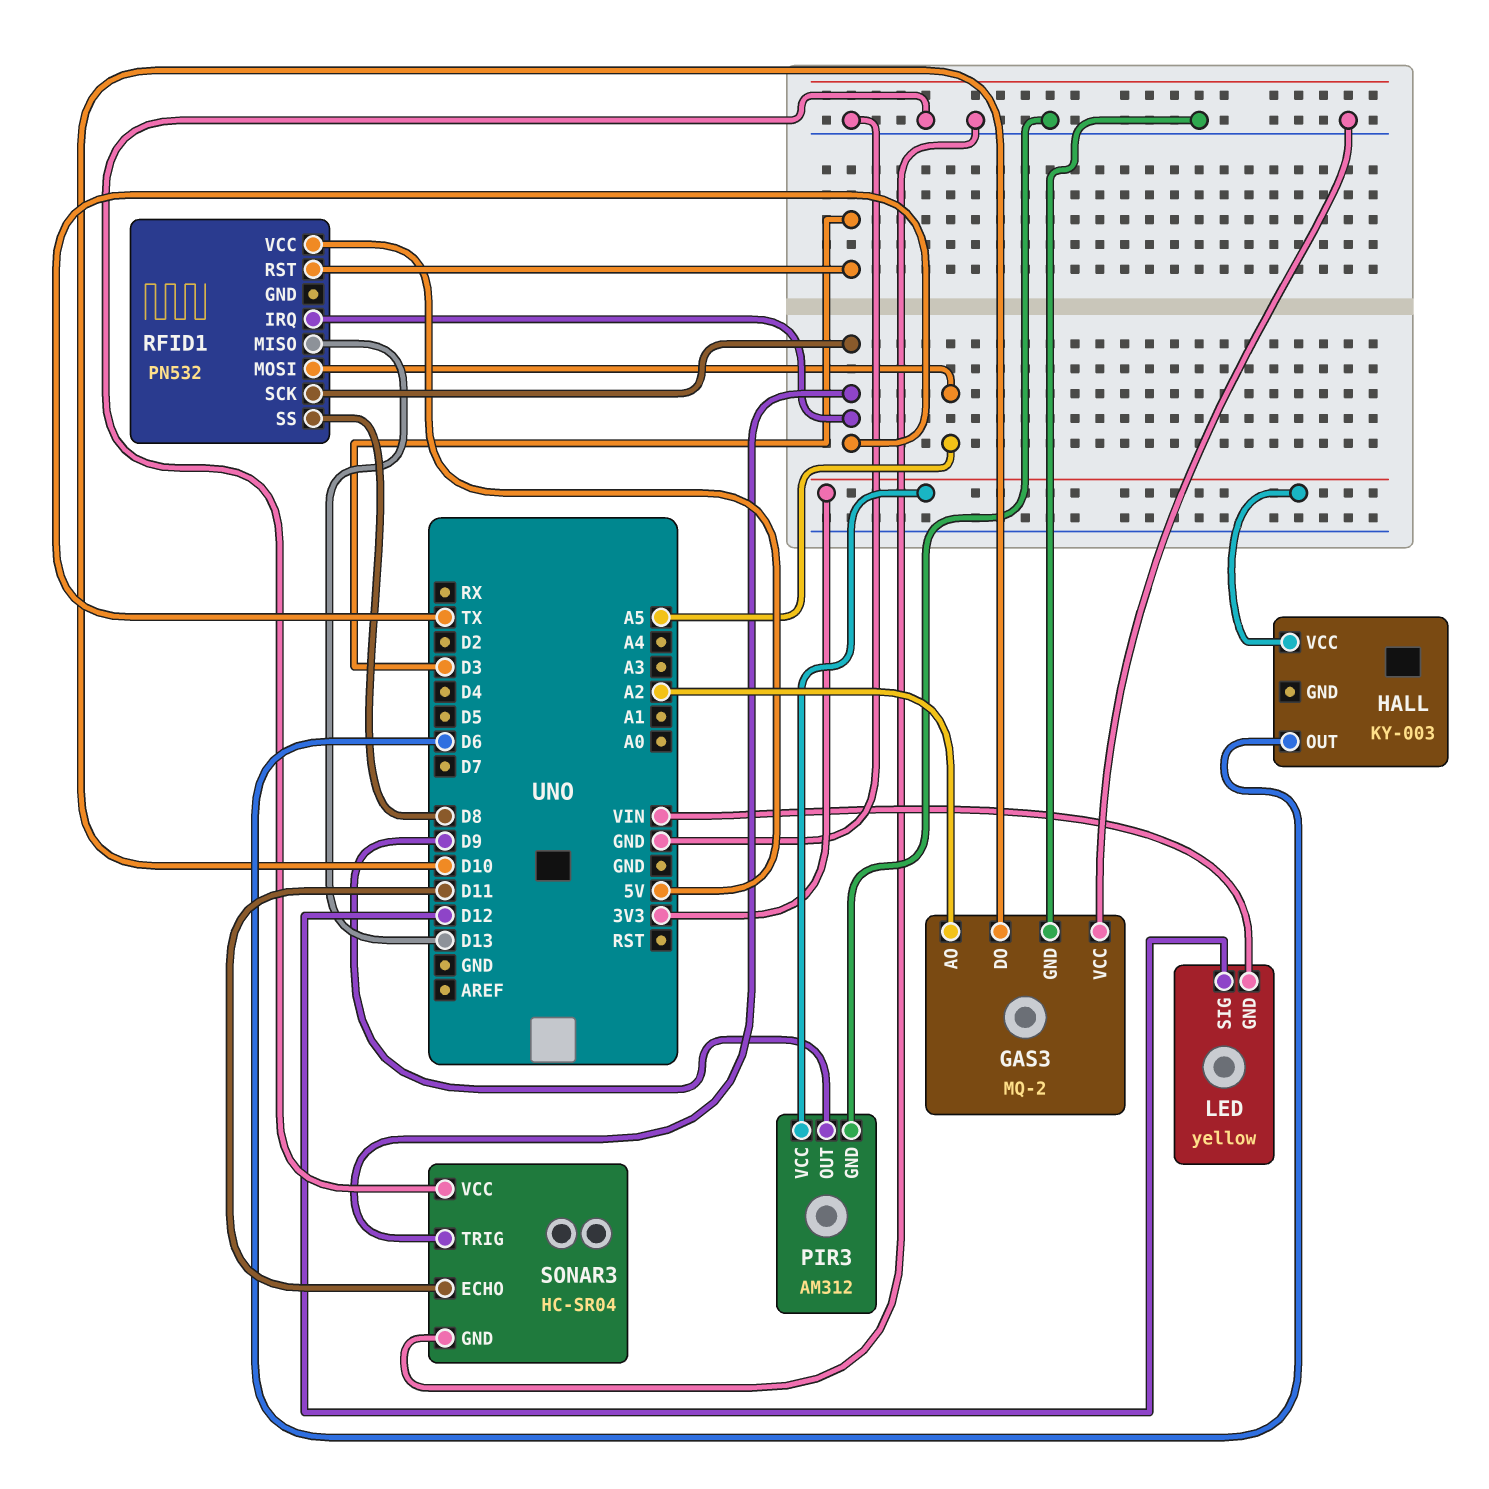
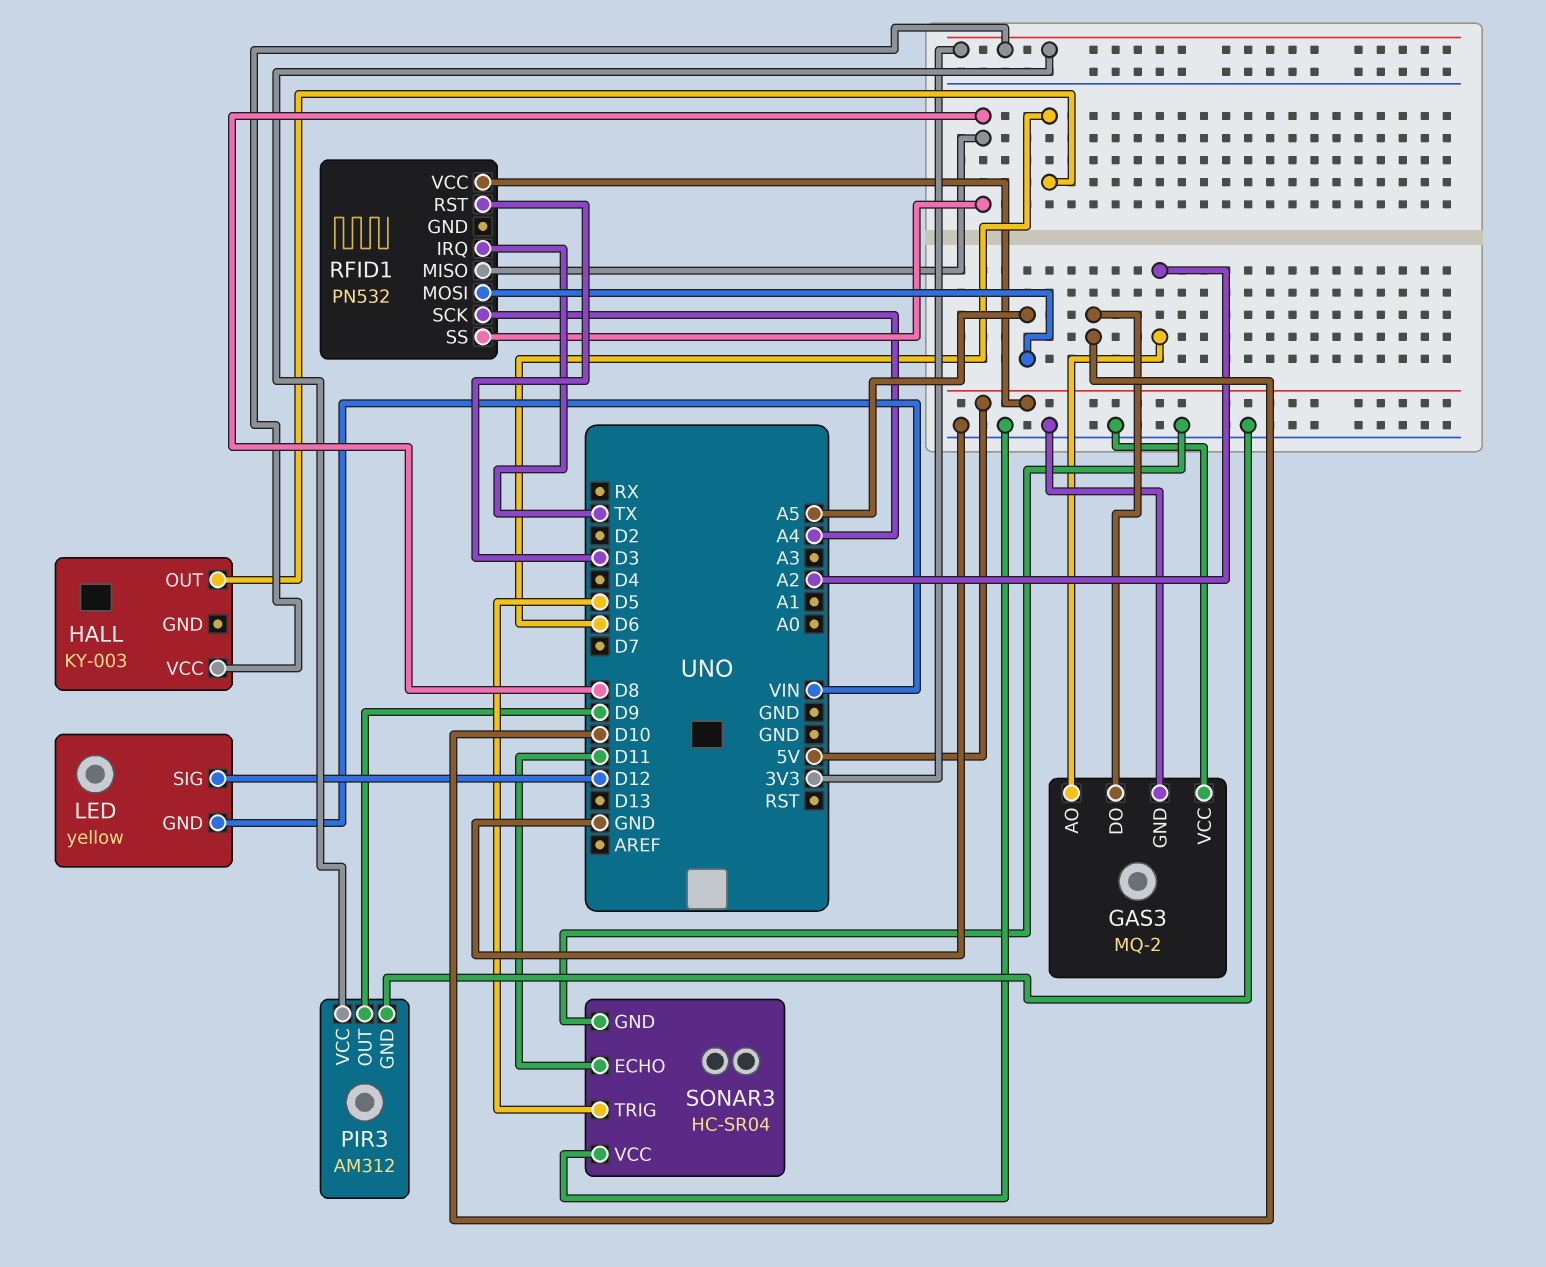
RFID1 pin MISO: D13 -> D8
RFID1 pin SCK: TX -> A4
SONAR3 pin TRIG: TX -> D5

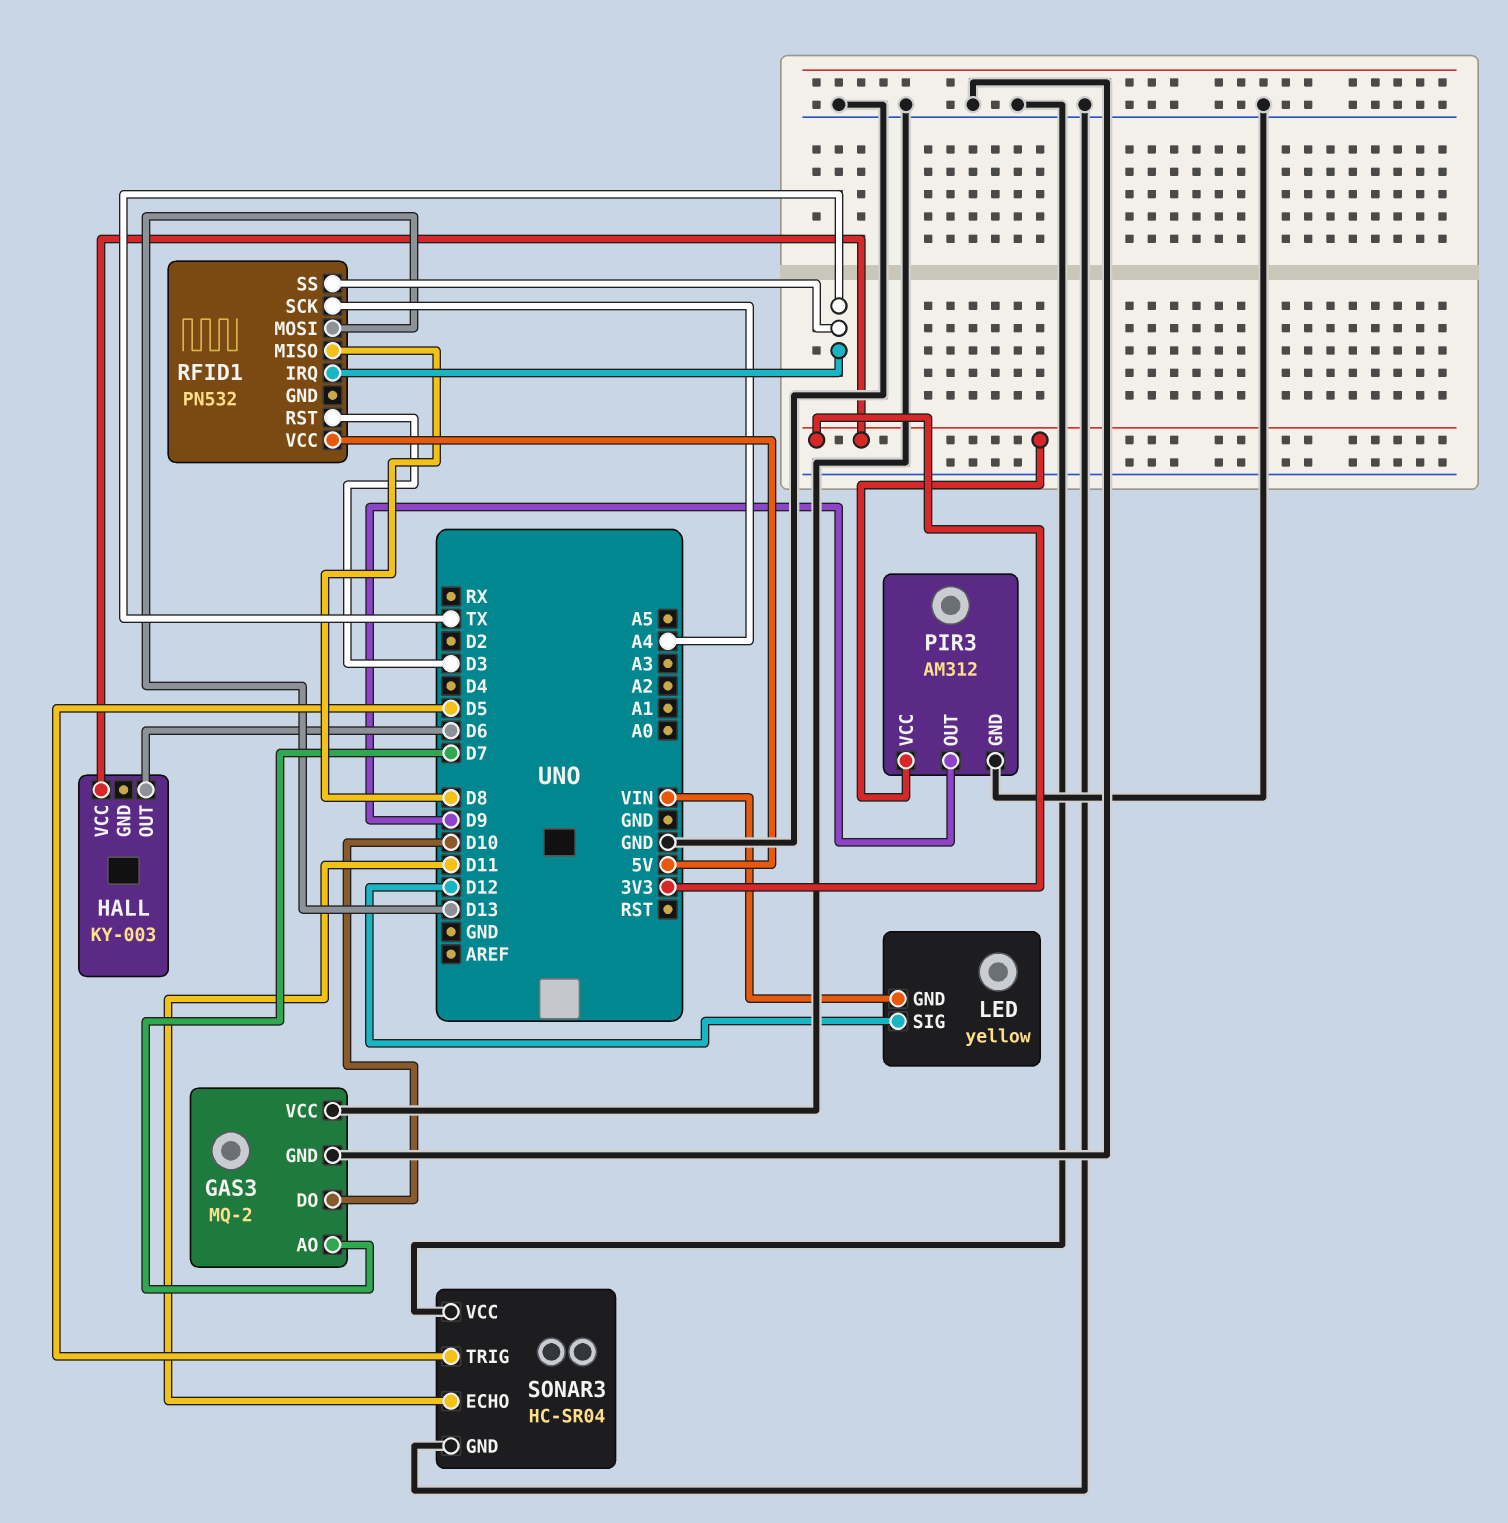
GAS3 pin AO: A2 -> D7
RFID1 pin MOSI: A5 -> D13
RFID1 pin SS: D8 -> TX

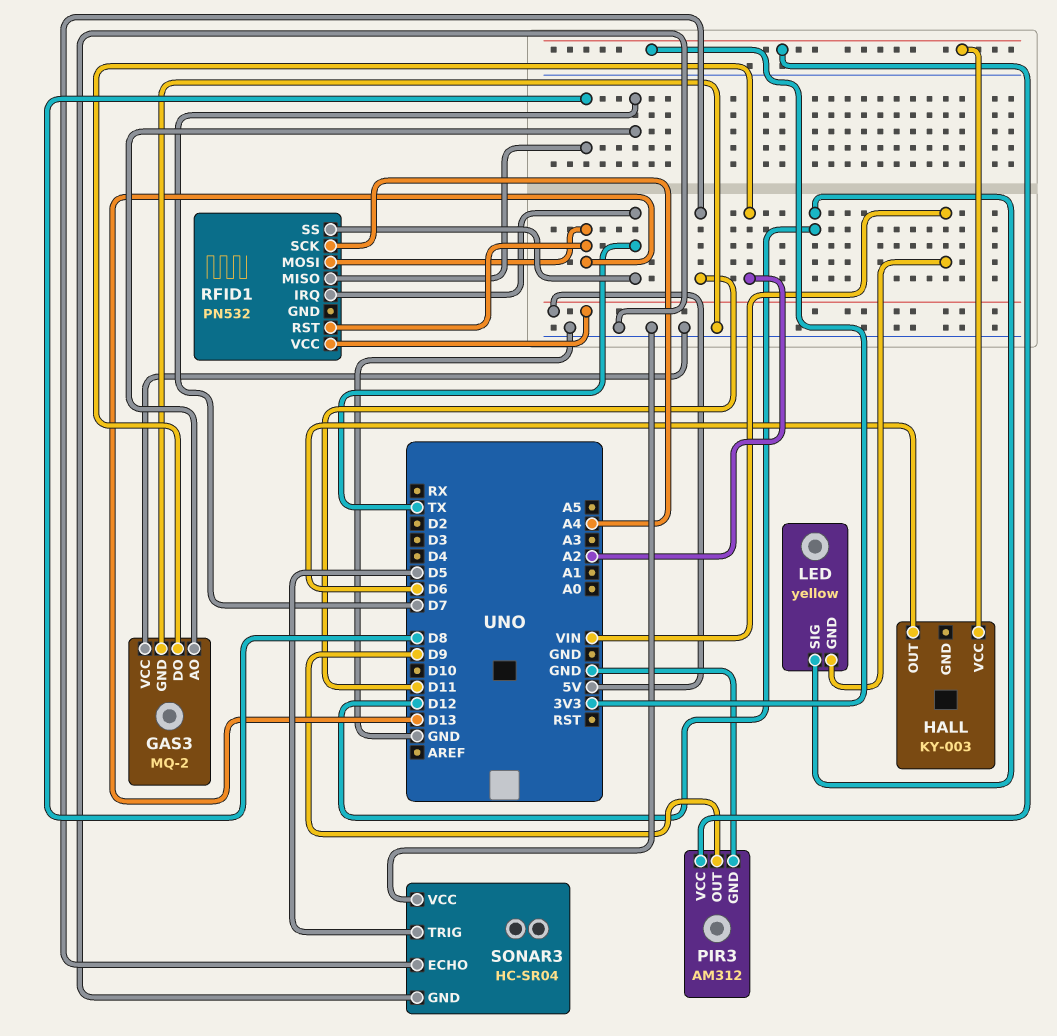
GAS3 pin DO: D10 -> A2
RFID1 pin RST: D3 -> D13

